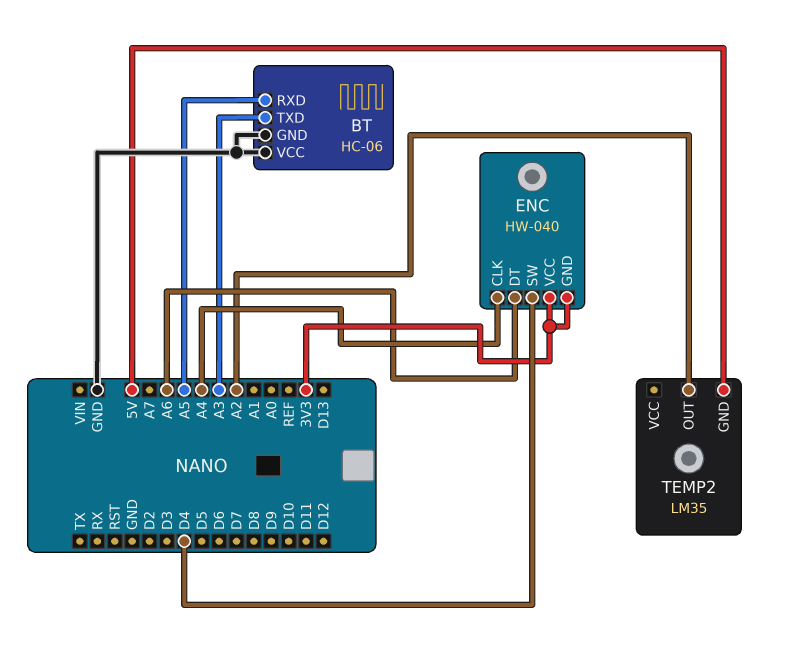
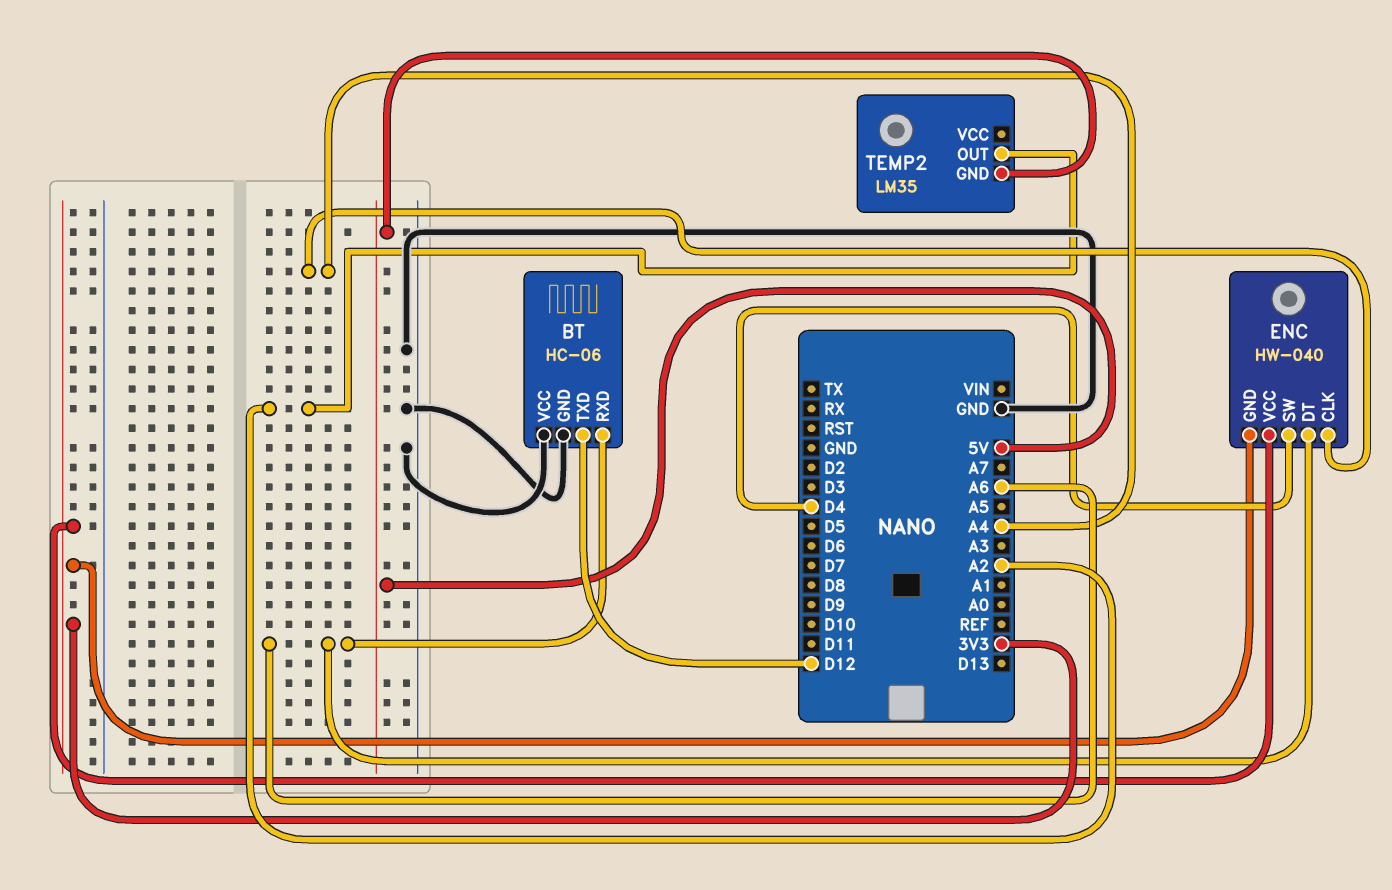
BT pin RXD: A5 -> A6
BT pin TXD: A3 -> D12

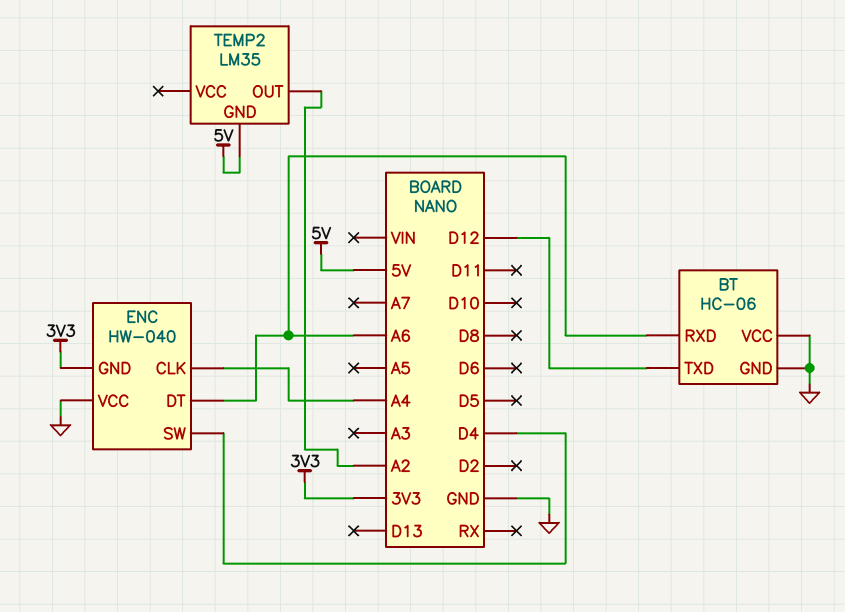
ENC pin VCC: 3V3 -> GND

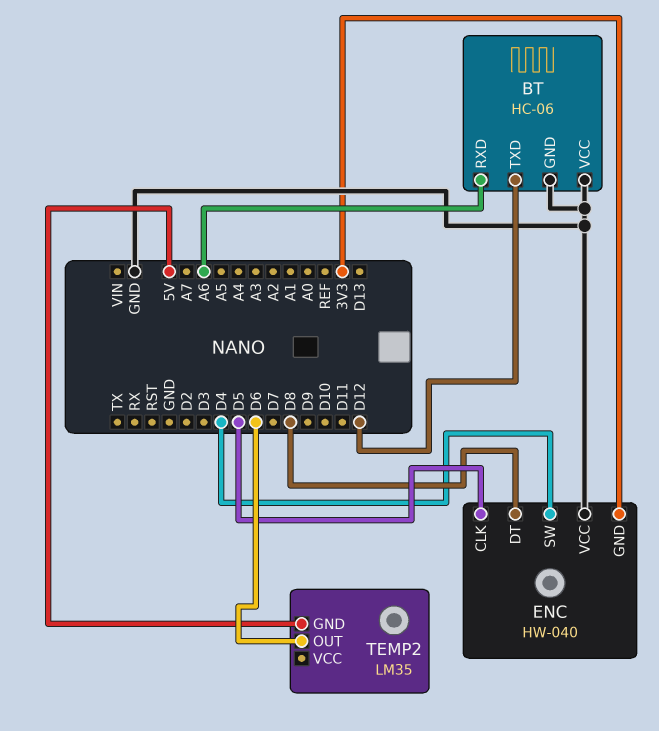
ENC pin CLK: A4 -> D5
ENC pin DT: A6 -> D8
TEMP2 pin OUT: A2 -> D6

